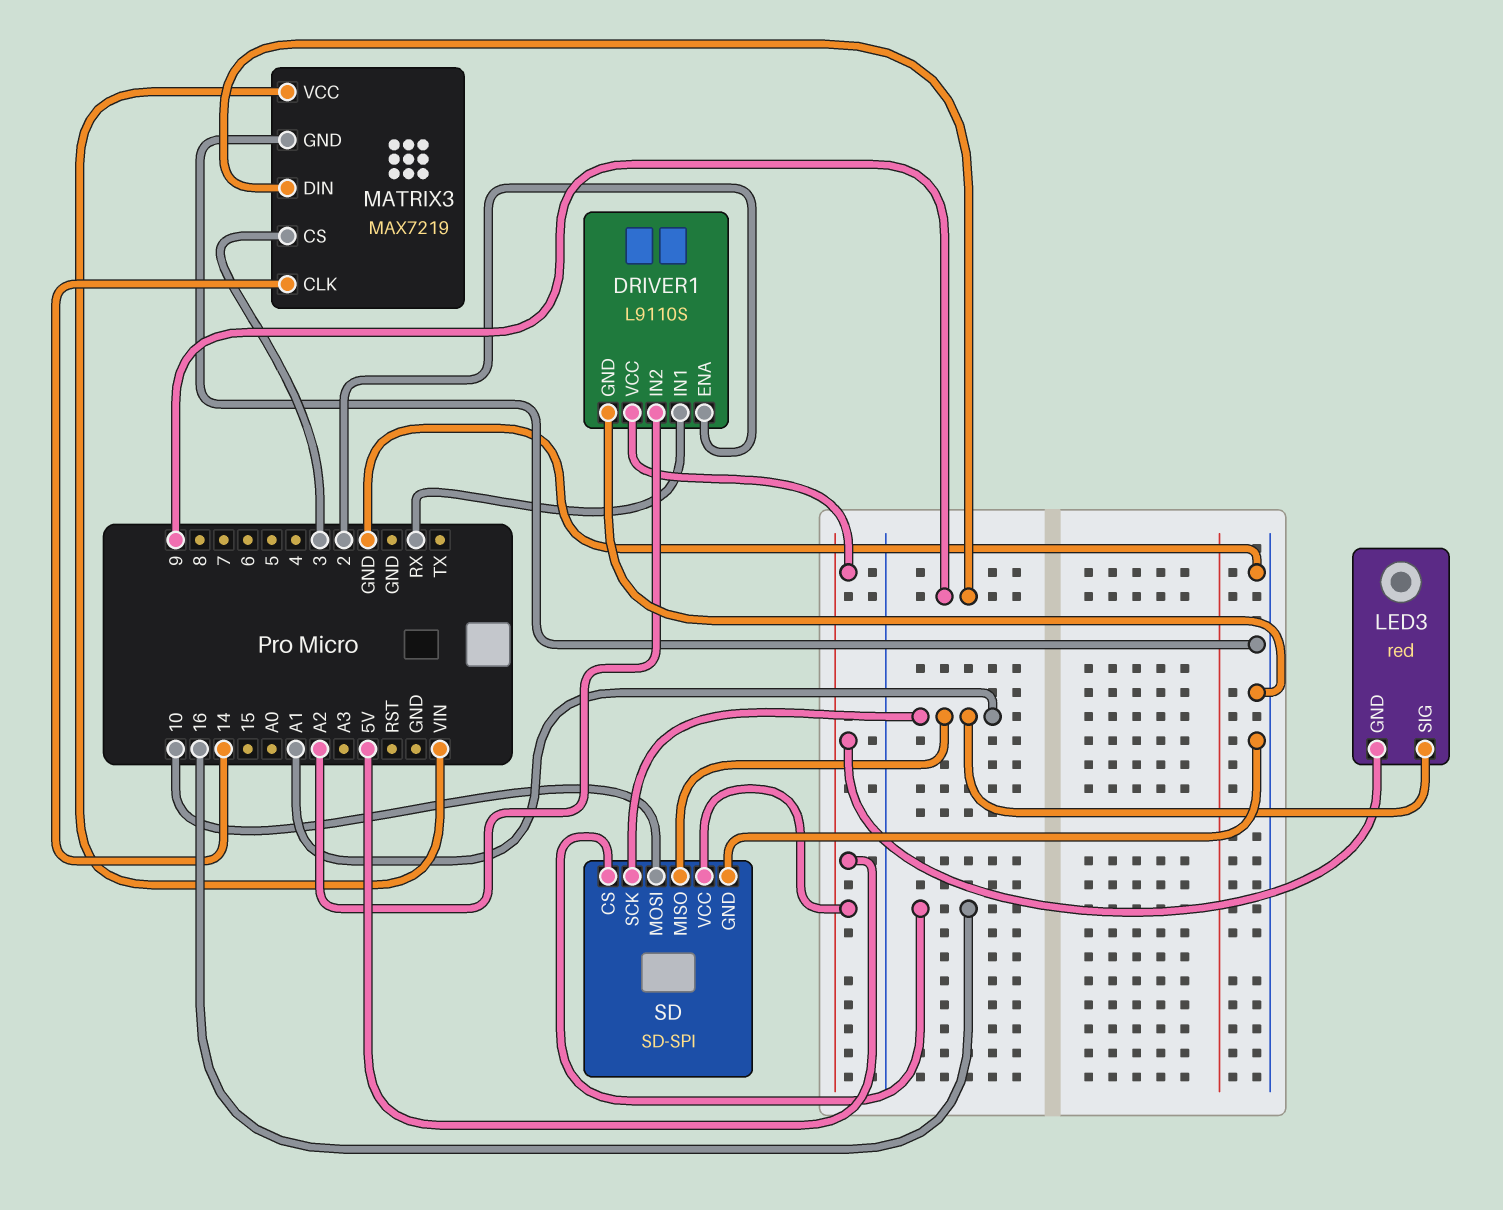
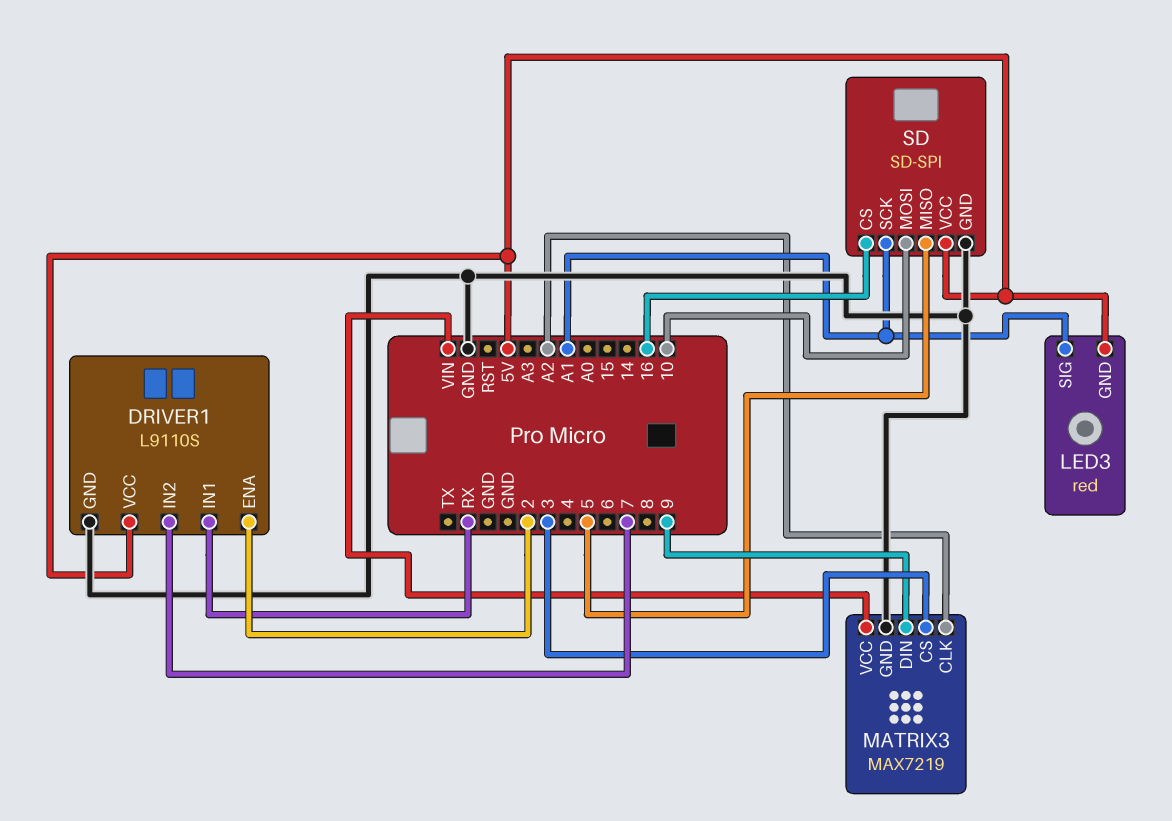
DRIVER1 pin IN2: A2 -> 7
MATRIX3 pin CLK: 14 -> A2
SD pin MISO: A1 -> 5

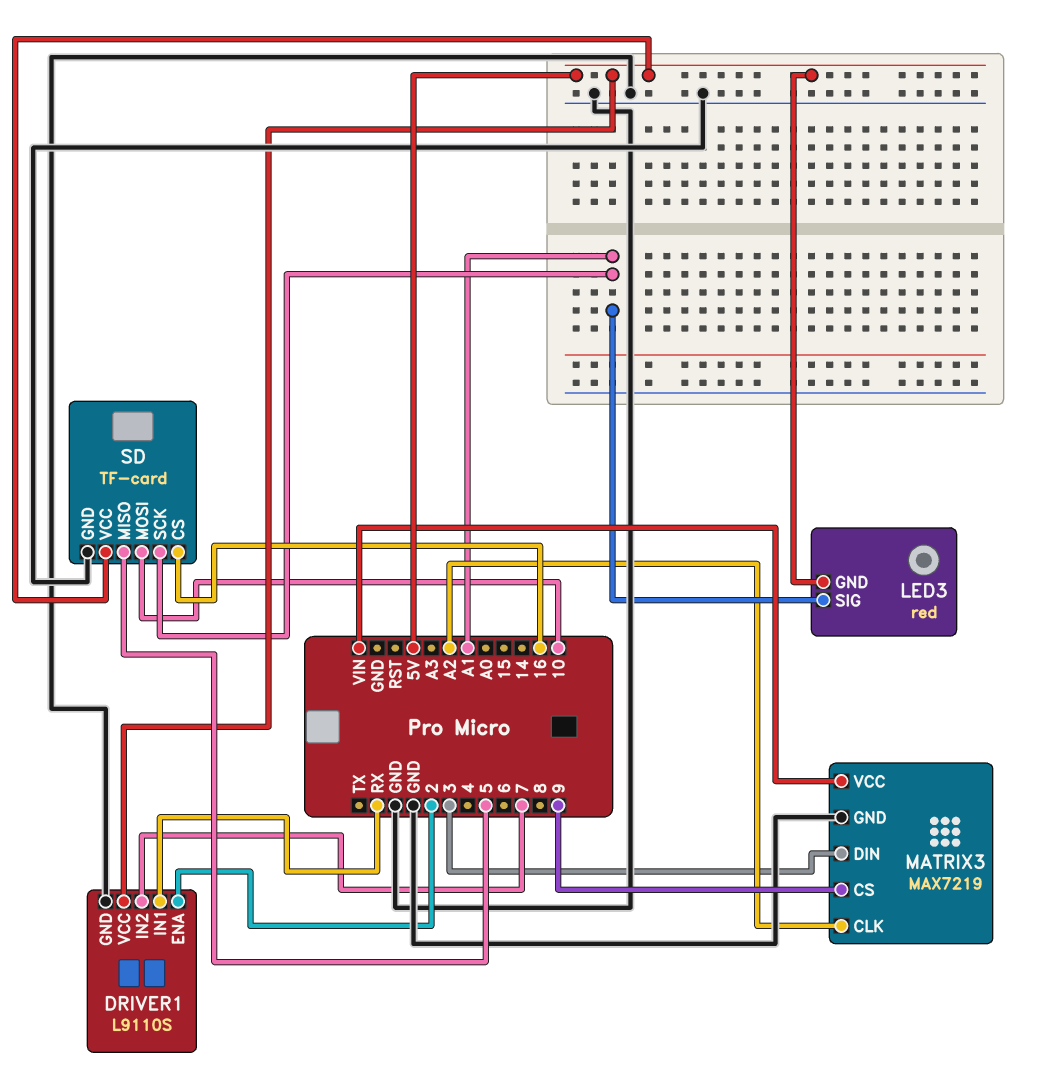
MATRIX3 pin CS: 3 -> 9
MATRIX3 pin DIN: 9 -> 3
SD: SD-SPI -> TF-card

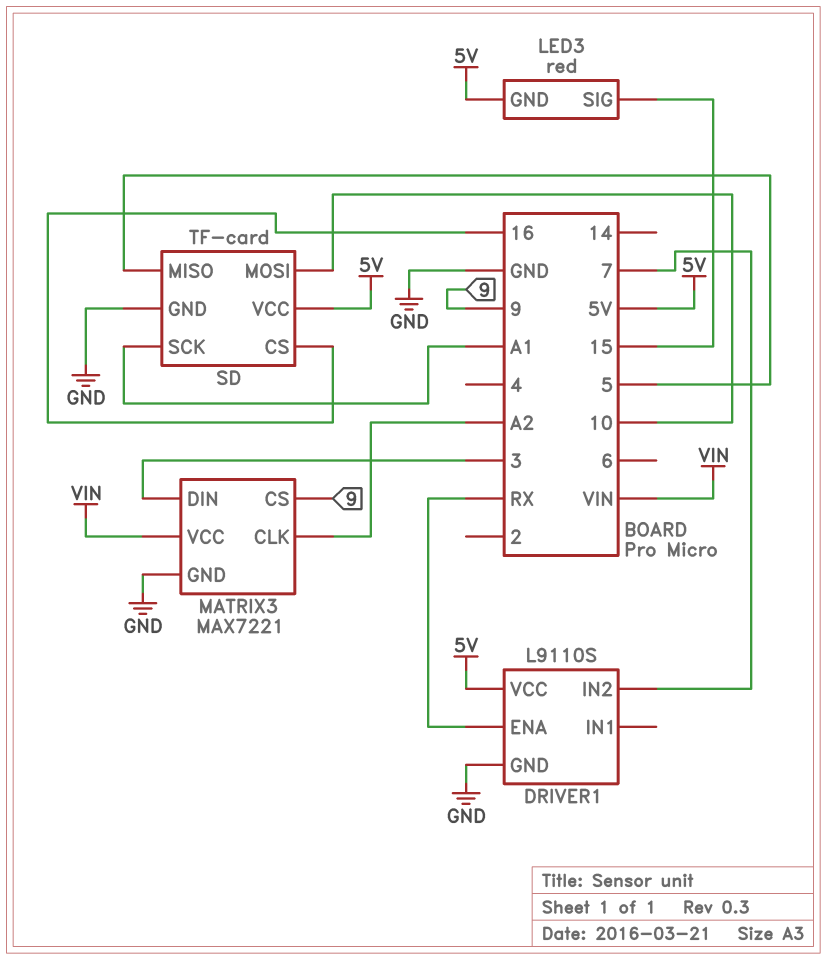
DRIVER1 pin ENA: 2 -> RX
DRIVER1 pin IN1: RX -> none
LED3 pin SIG: A1 -> 15
MATRIX3: MAX7219 -> MAX7221

